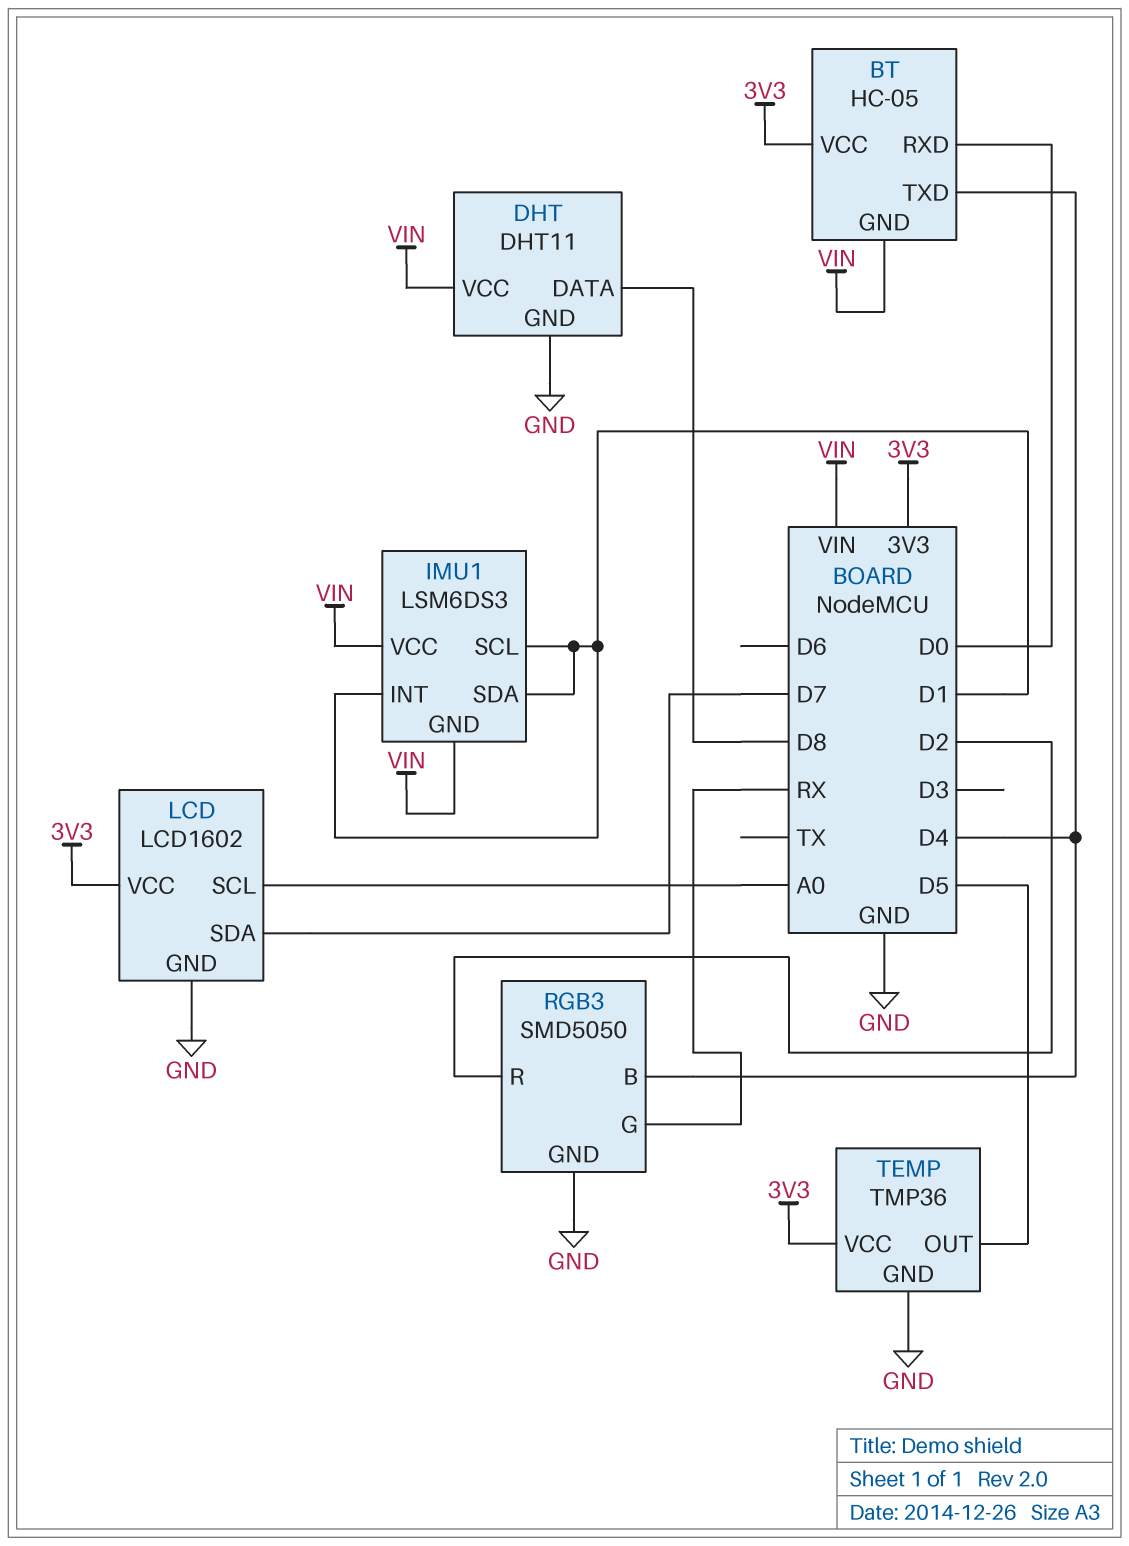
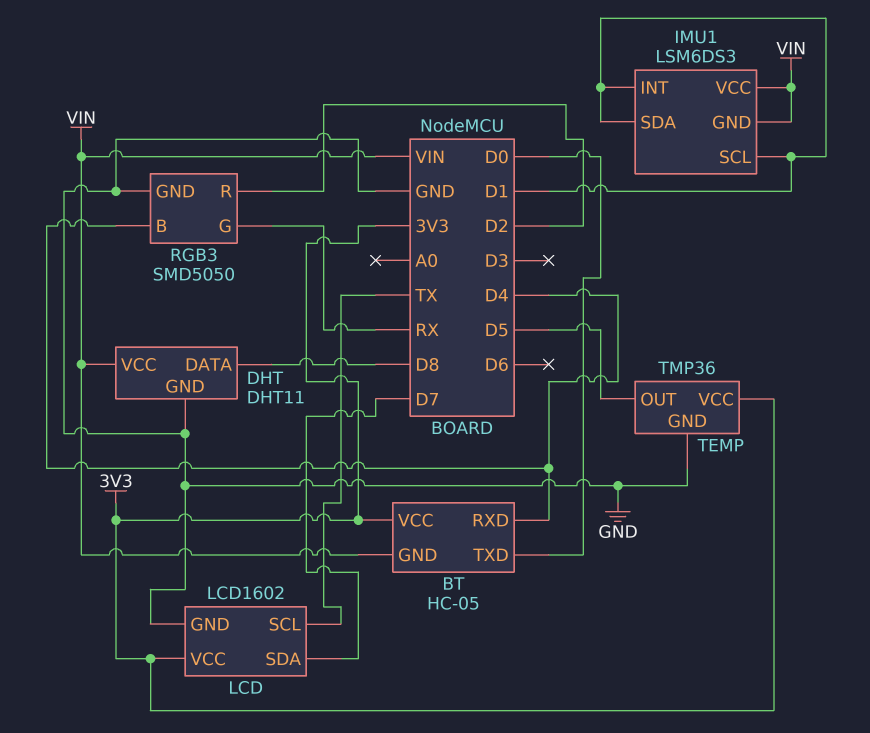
BT pin RXD: D0 -> D4
BT pin TXD: D4 -> D0
LCD pin SCL: A0 -> TX

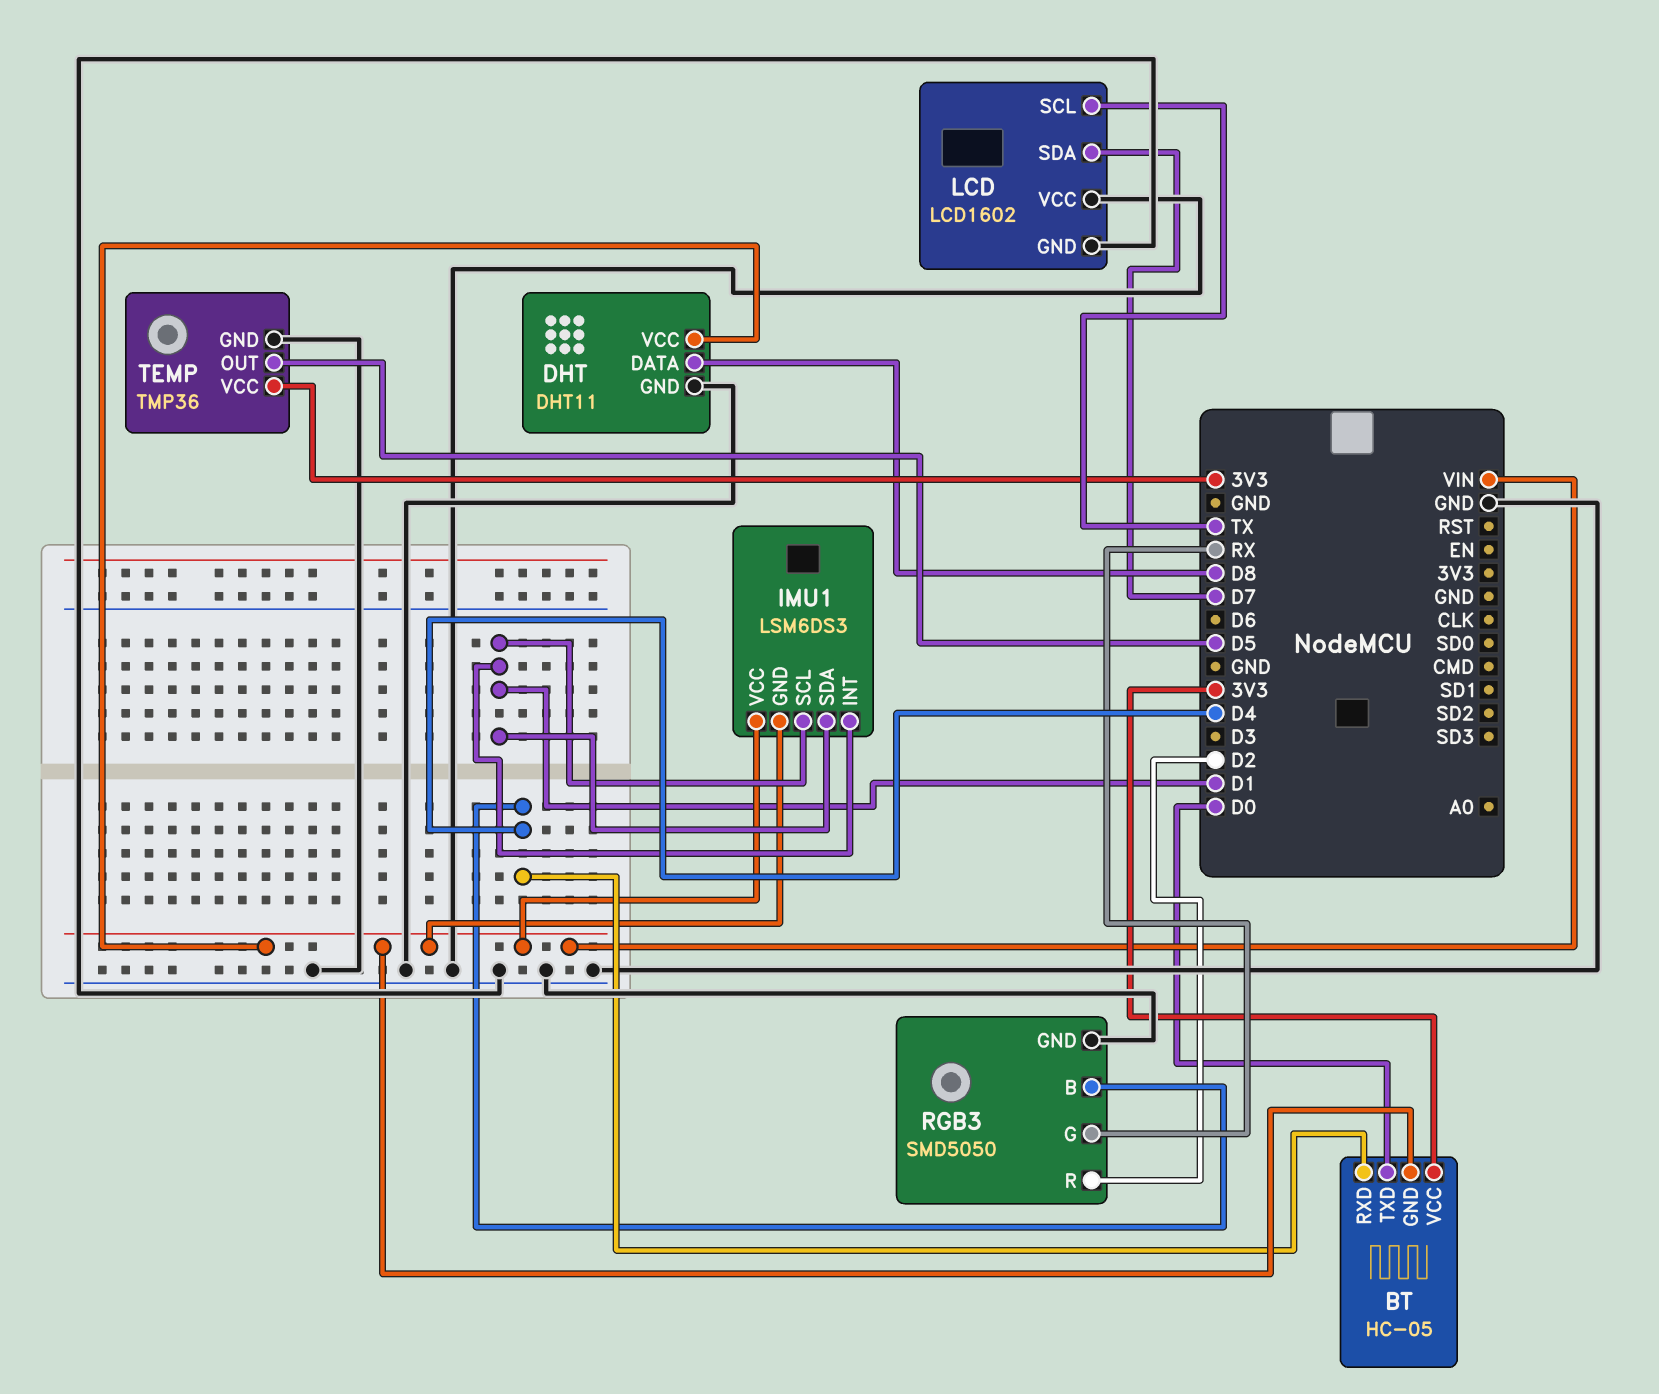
LCD pin VCC: 3V3 -> GND

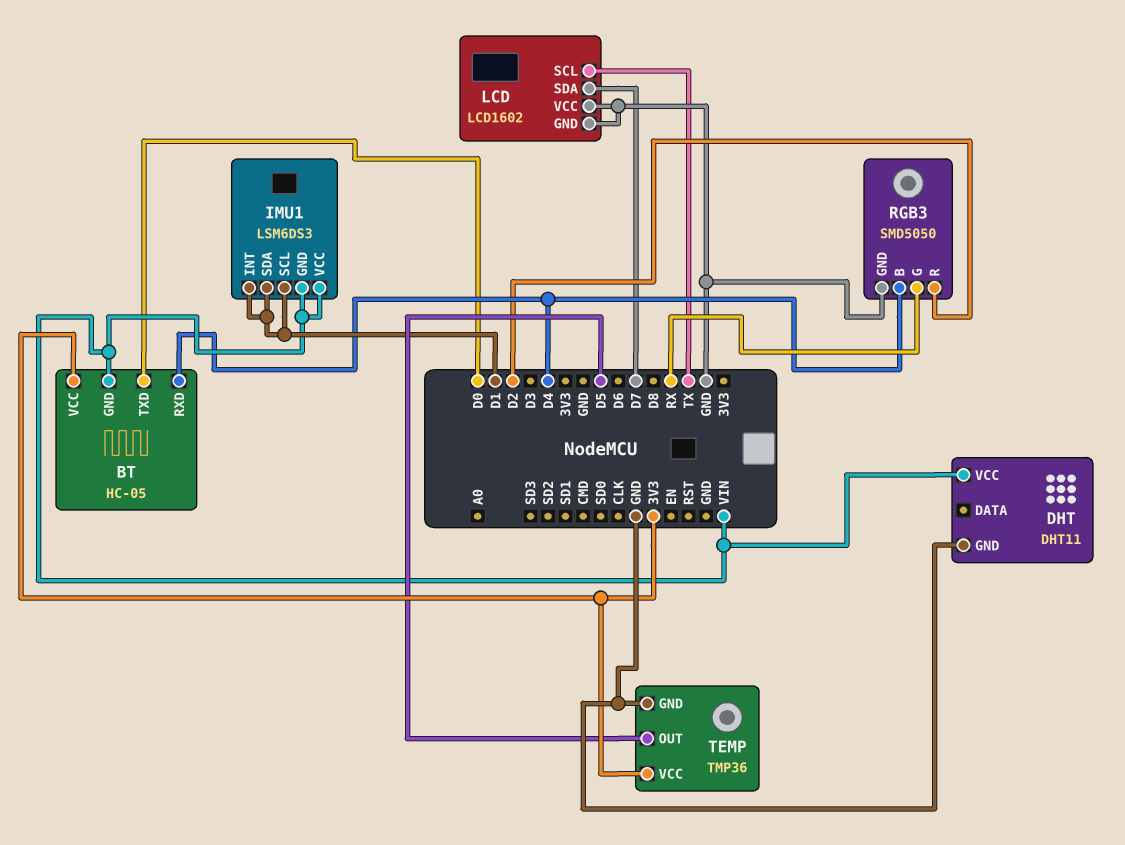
DHT pin DATA: D8 -> none

